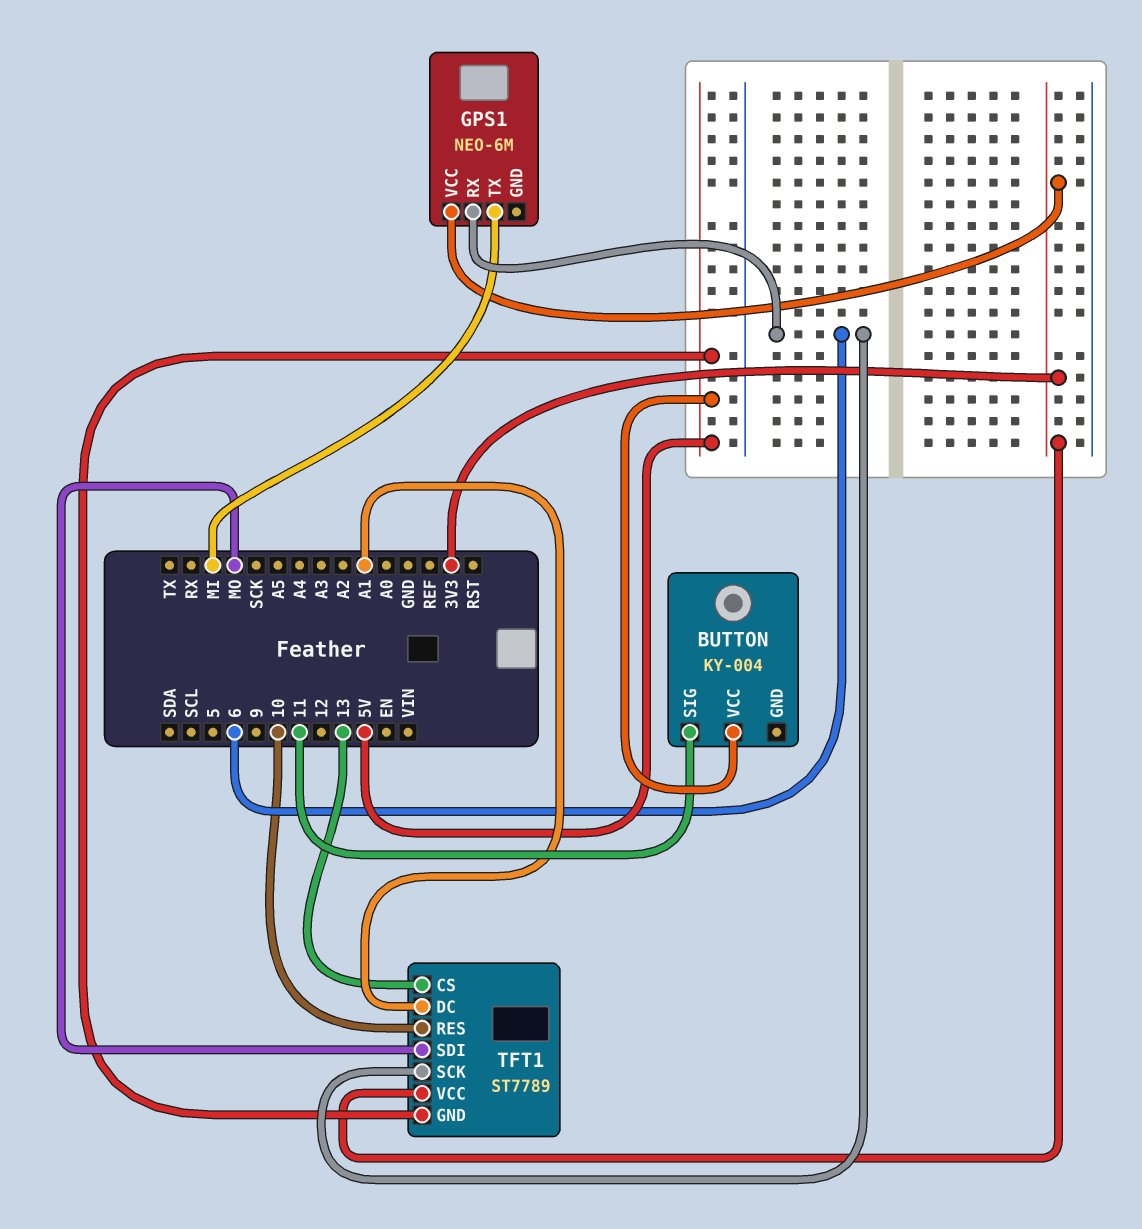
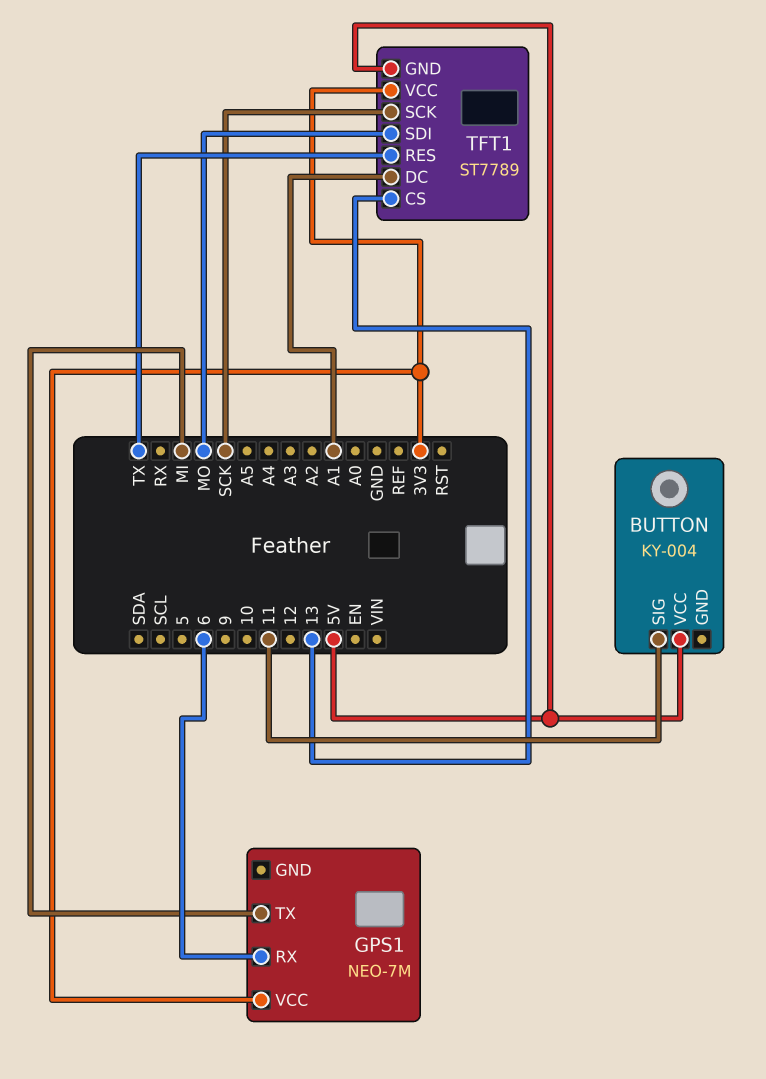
GPS1: NEO-6M -> NEO-7M
TFT1 pin RES: 10 -> TX
TFT1 pin SCK: 6 -> SCK

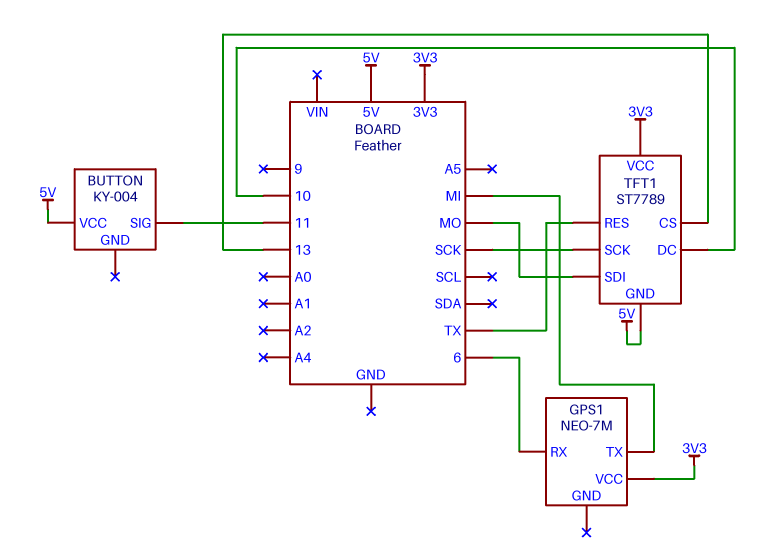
TFT1 pin DC: A1 -> 10

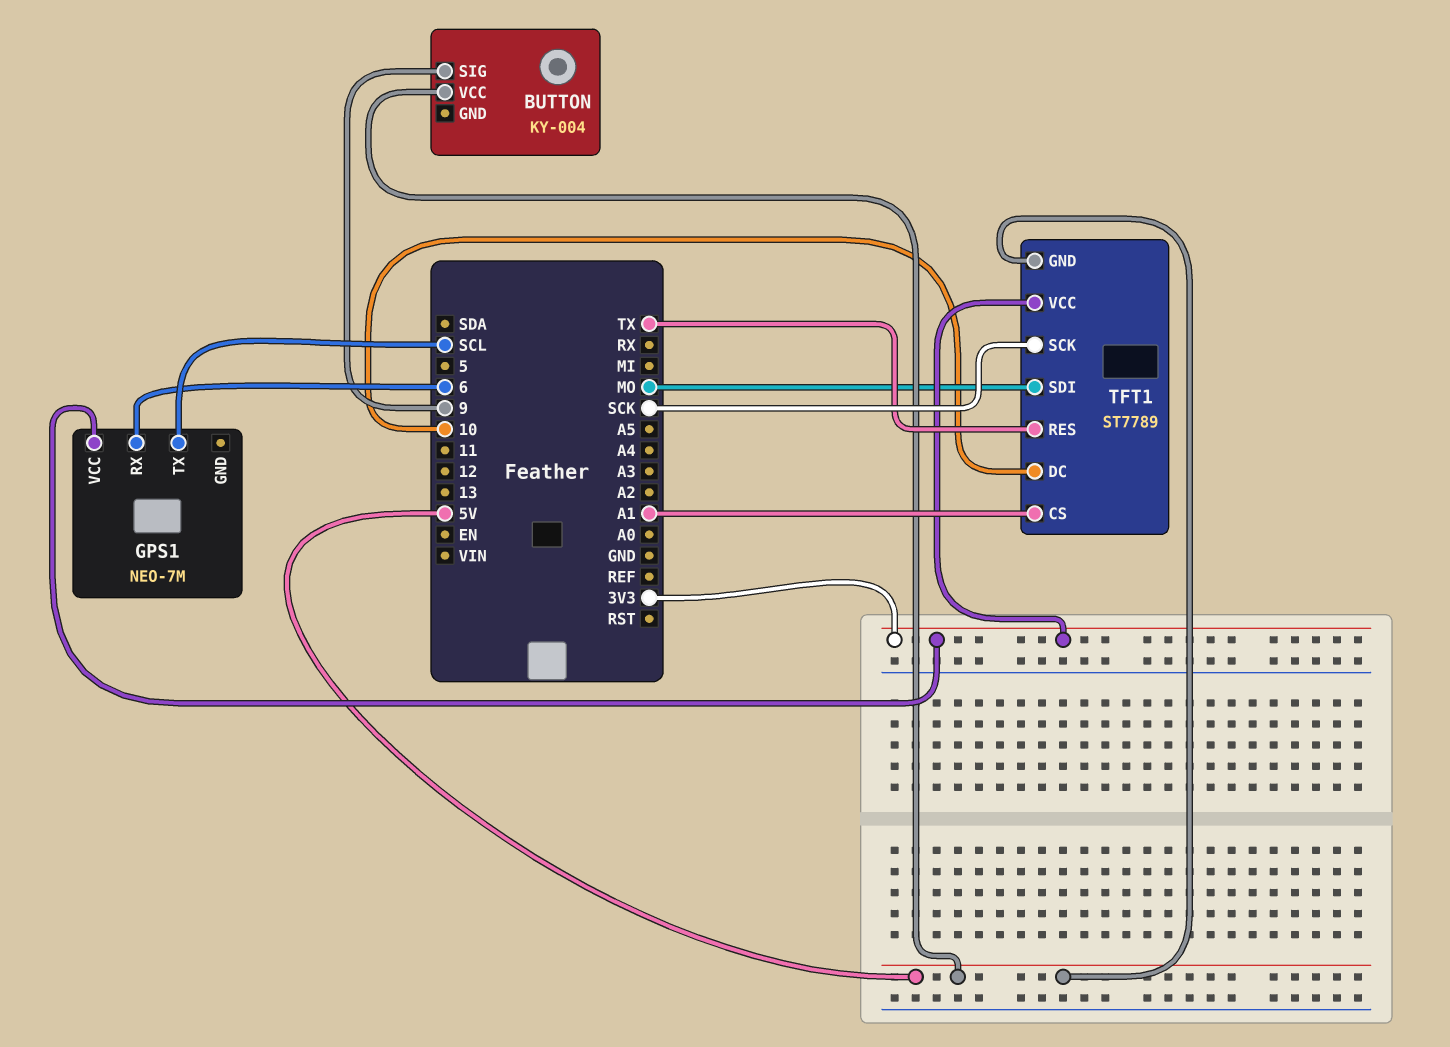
BUTTON pin SIG: 11 -> 9
GPS1 pin TX: MI -> SCL
TFT1 pin CS: 13 -> A1

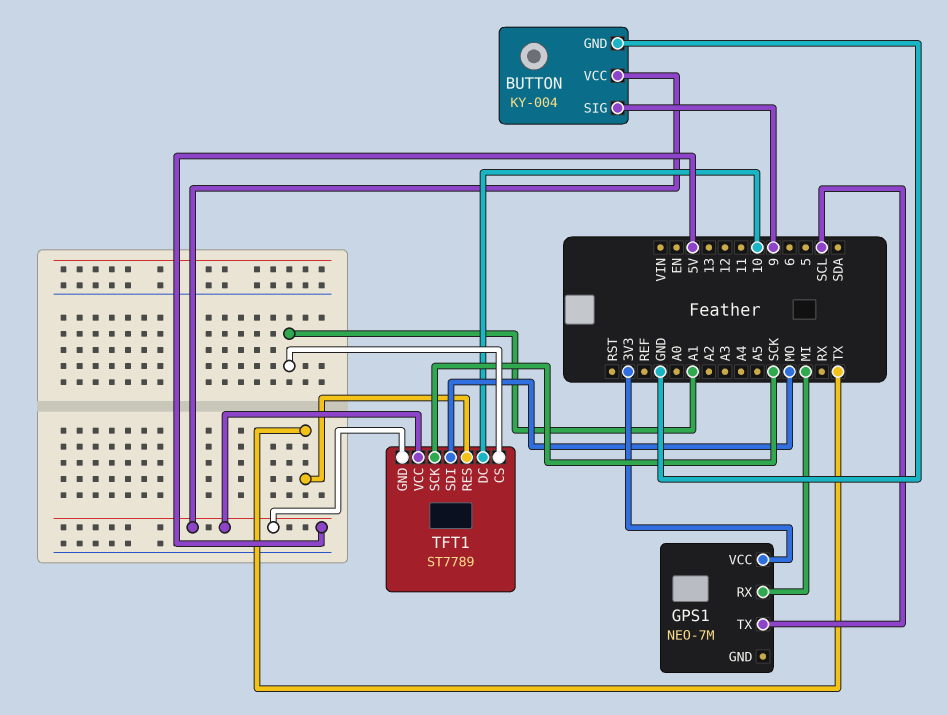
BUTTON pin GND: none -> GND
GPS1 pin RX: 6 -> MI
TFT1 pin VCC: 3V3 -> 5V

